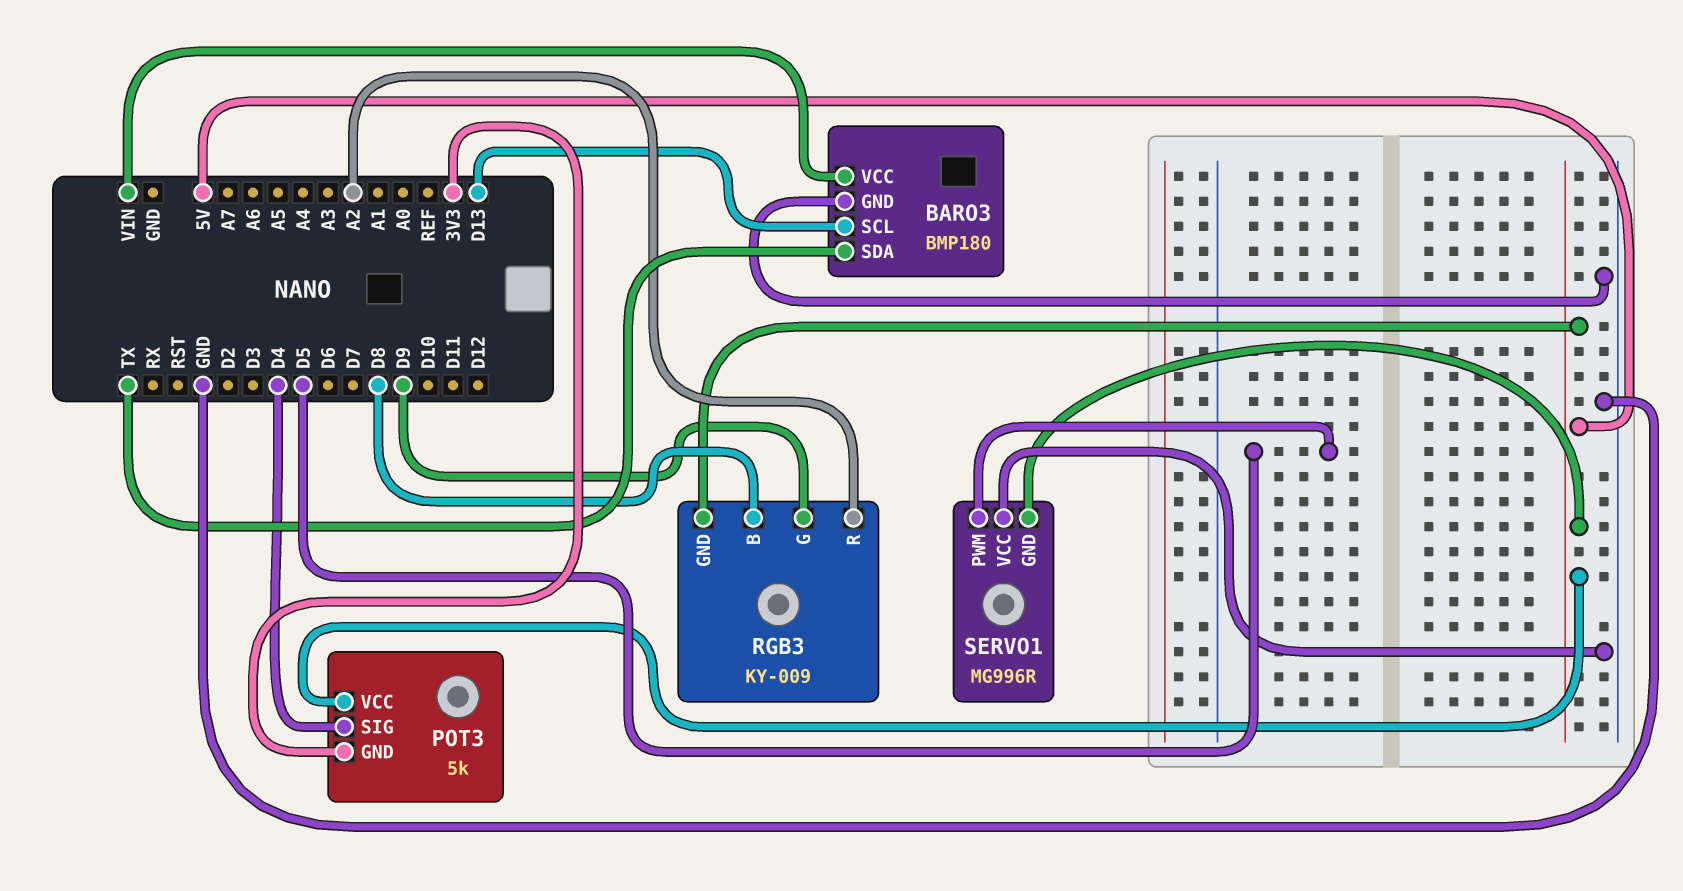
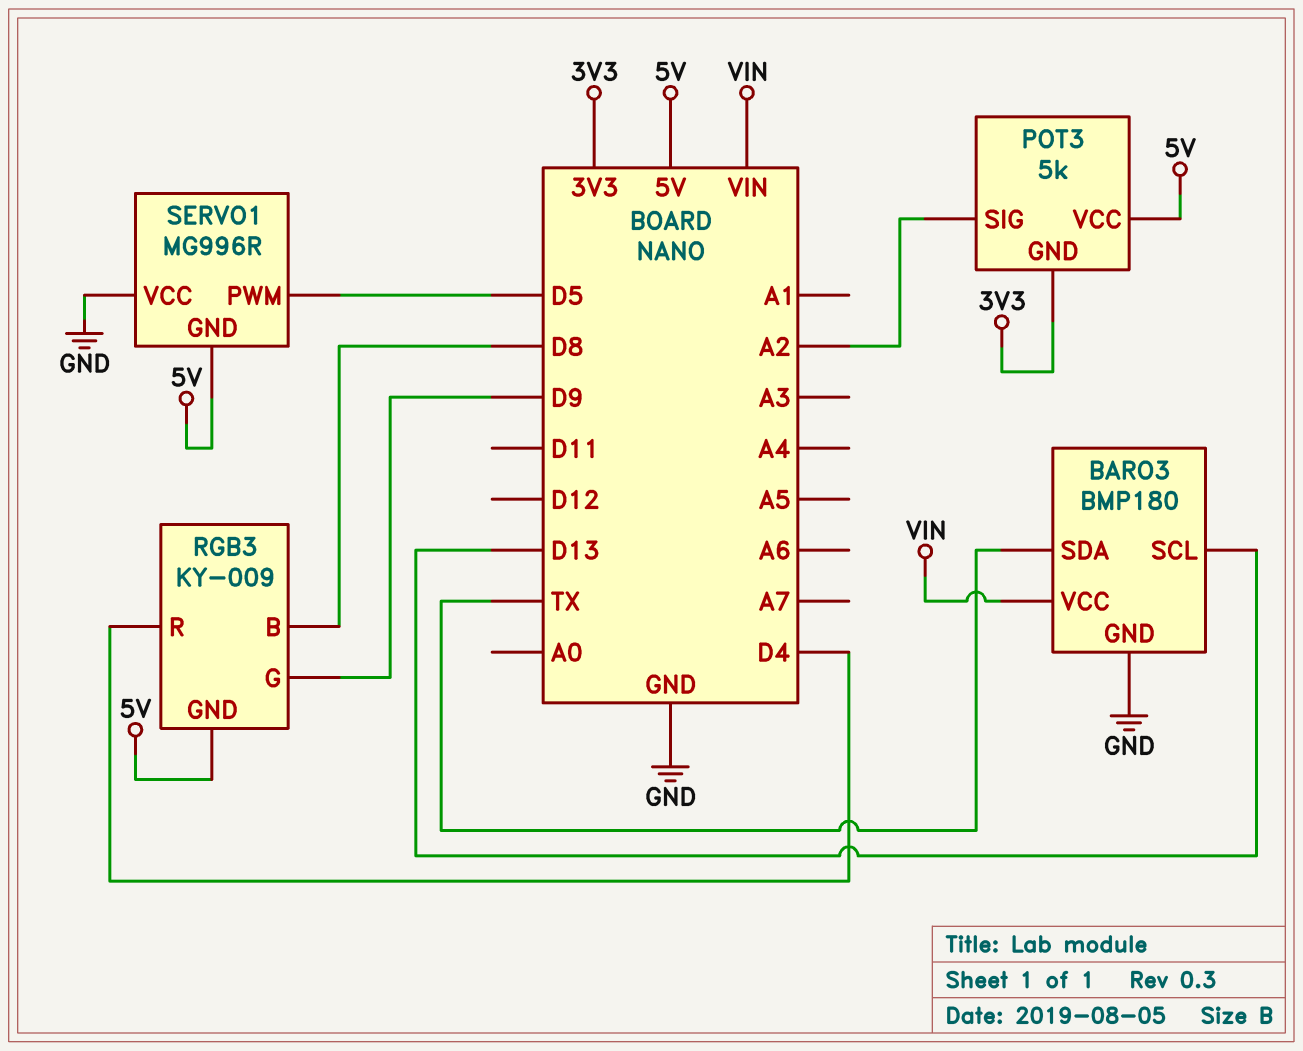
POT3 pin SIG: D4 -> A2
RGB3 pin R: A2 -> D4

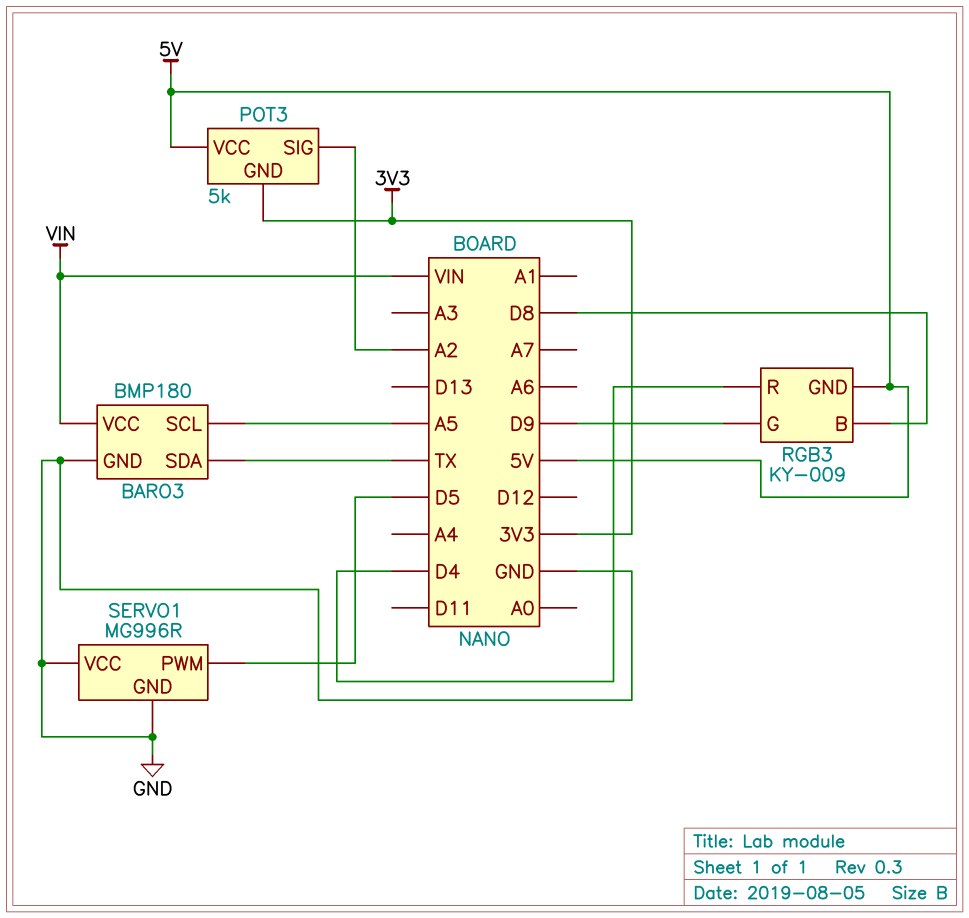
BARO3 pin SCL: D13 -> A5
SERVO1 pin GND: 5V -> GND

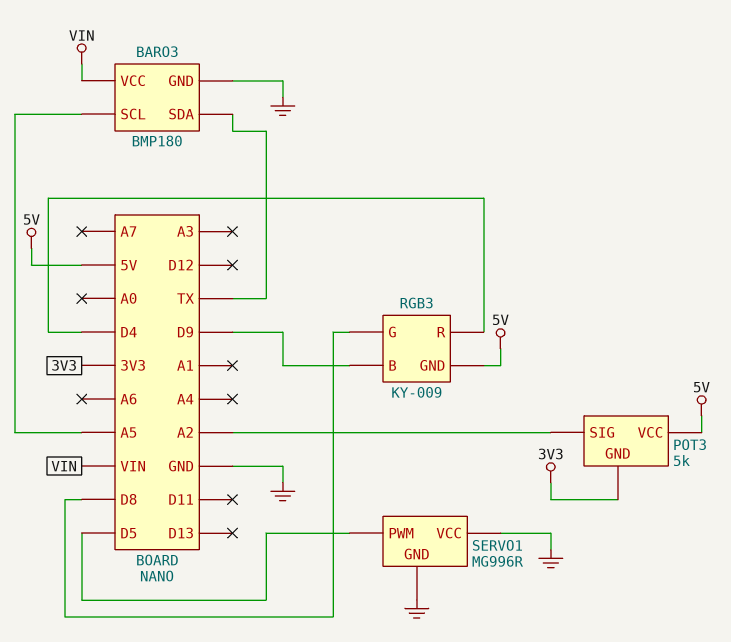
RGB3 pin B: D8 -> D9
RGB3 pin G: D9 -> D8

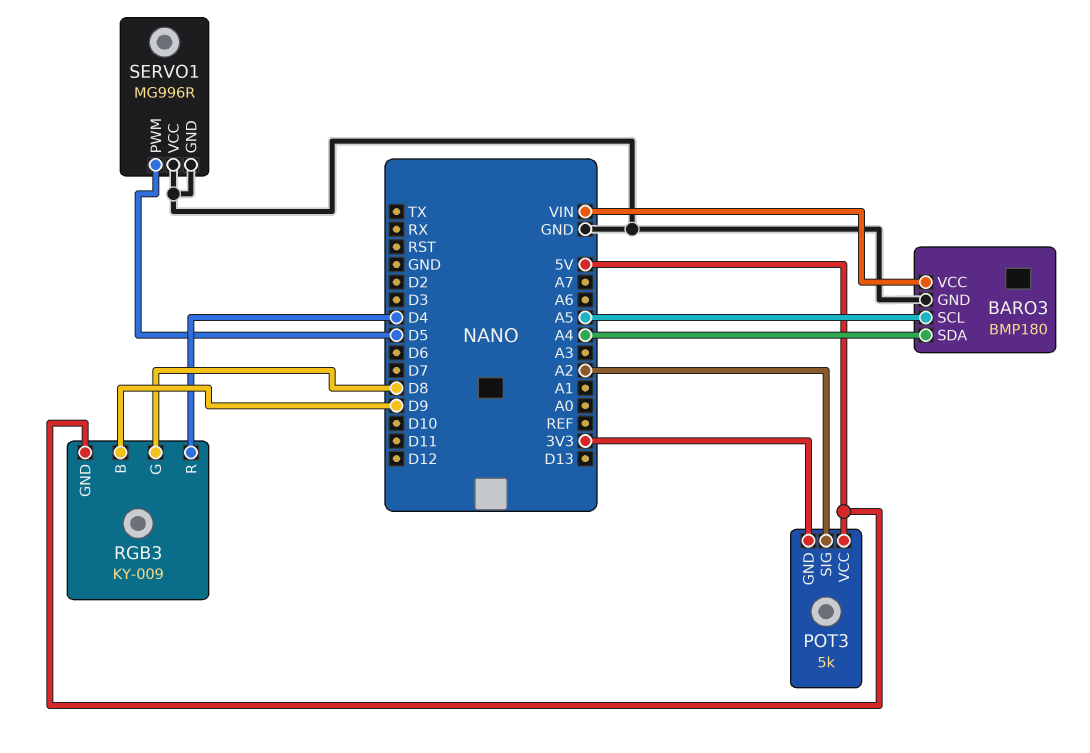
BARO3 pin SDA: TX -> A4

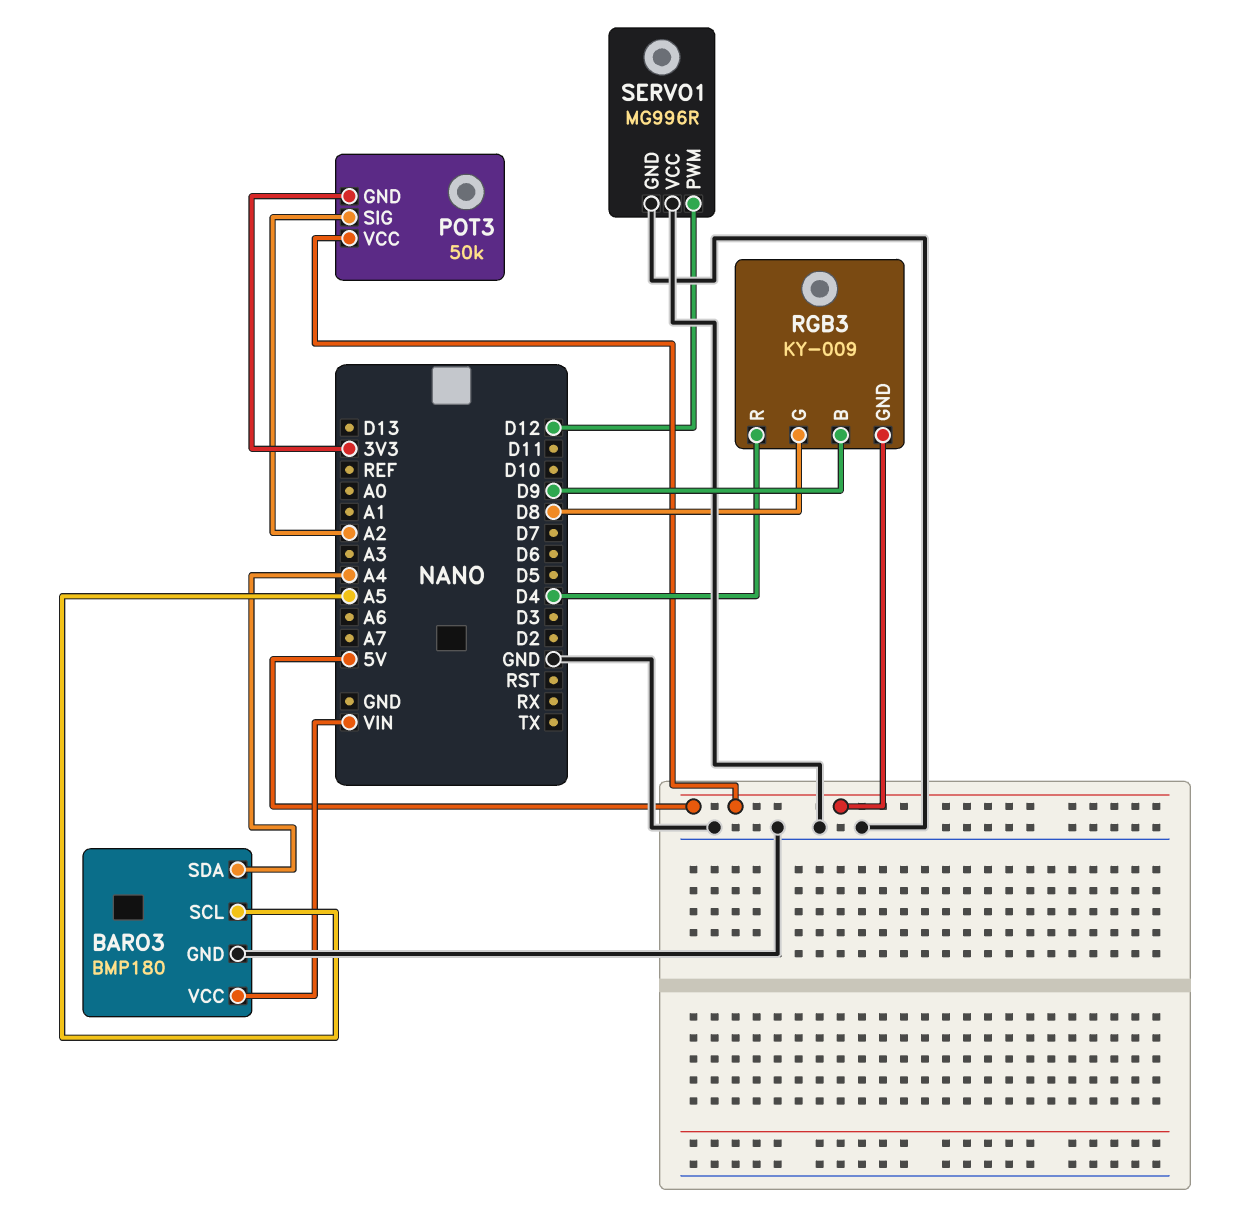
POT3: 5k -> 50k
SERVO1 pin PWM: D5 -> D12

